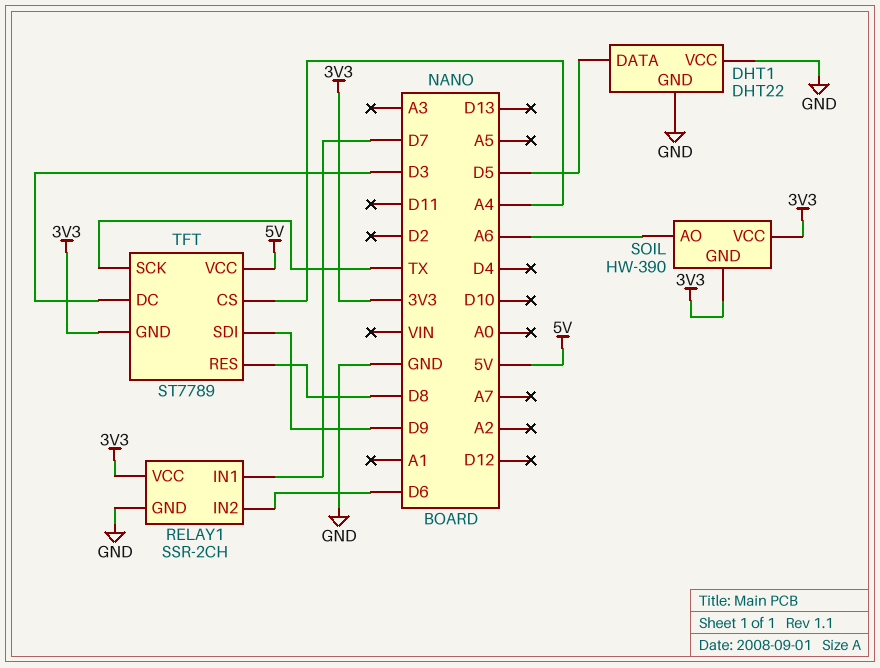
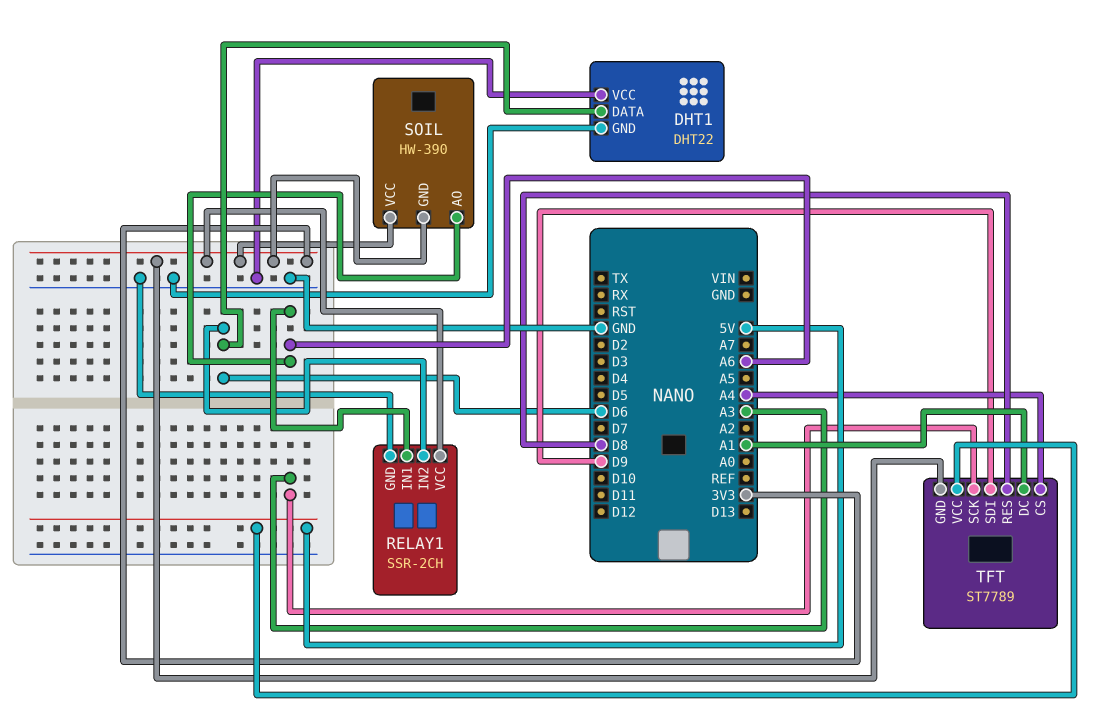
DHT1 pin DATA: D5 -> D6
RELAY1 pin IN1: D7 -> A6
TFT pin DC: D3 -> A1
TFT pin SCK: TX -> A3

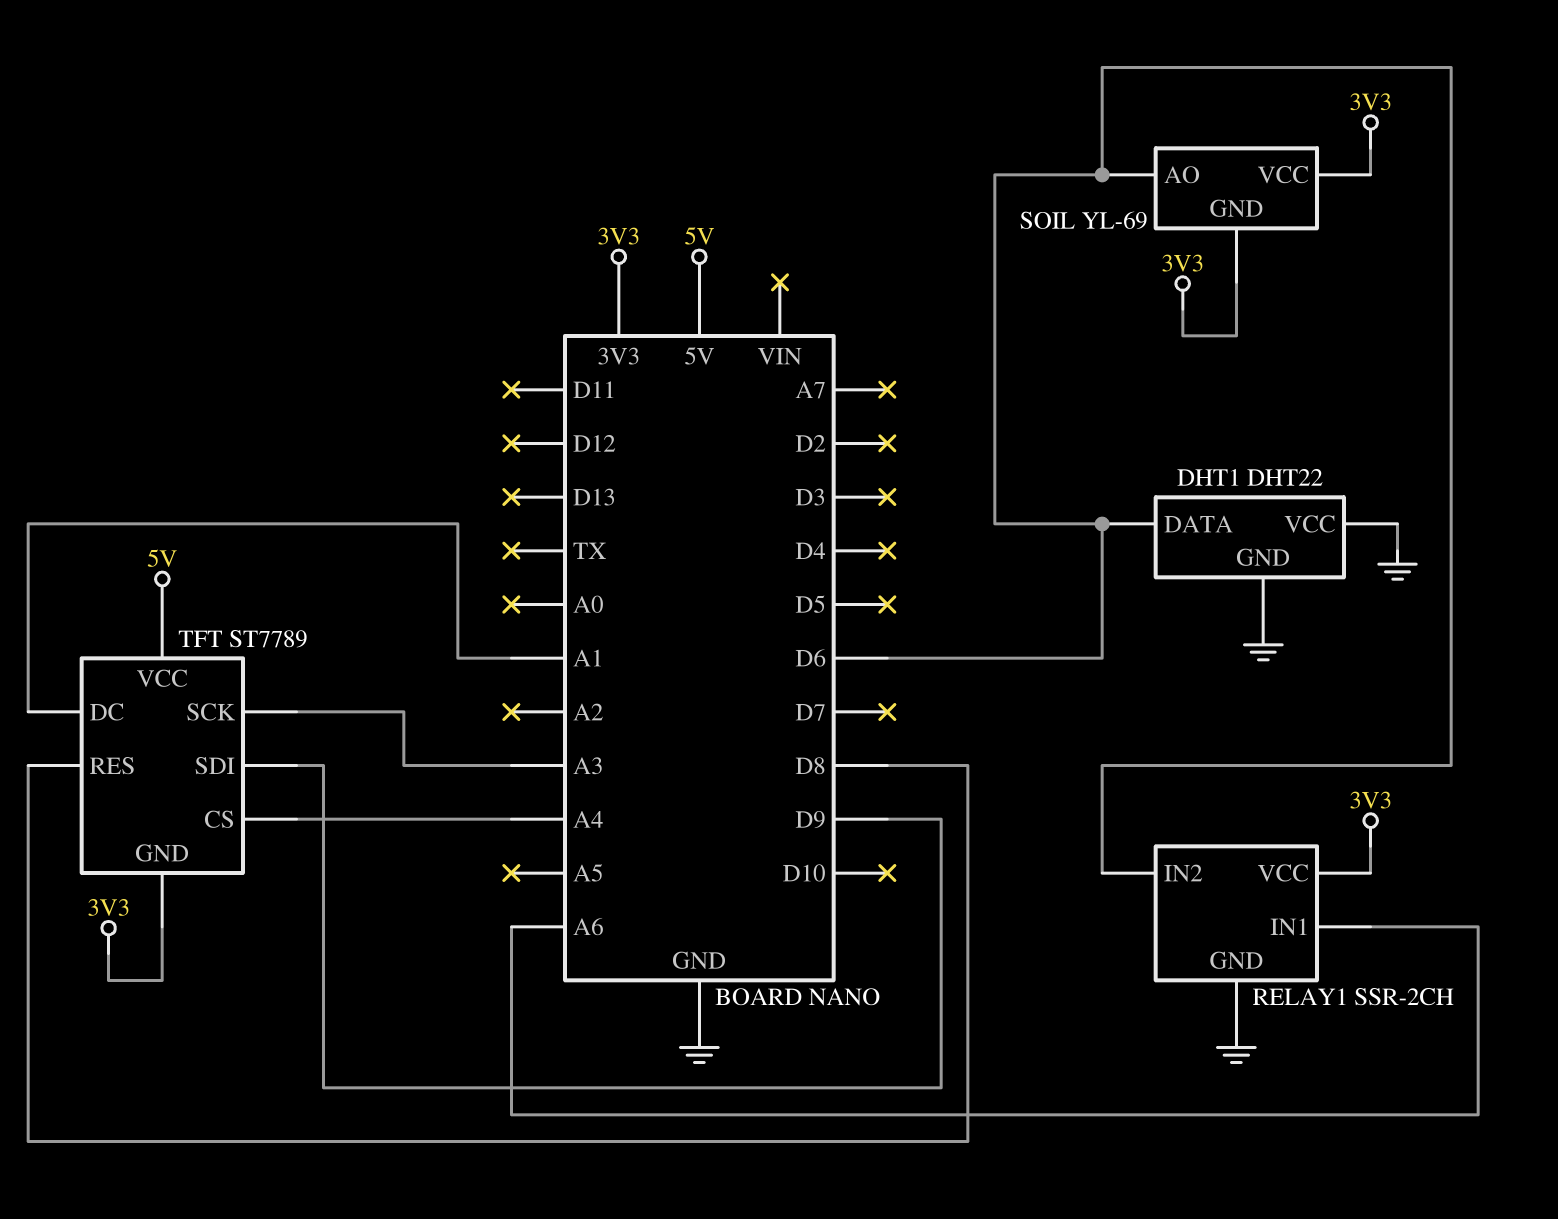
SOIL: HW-390 -> YL-69
SOIL pin AO: A6 -> D6

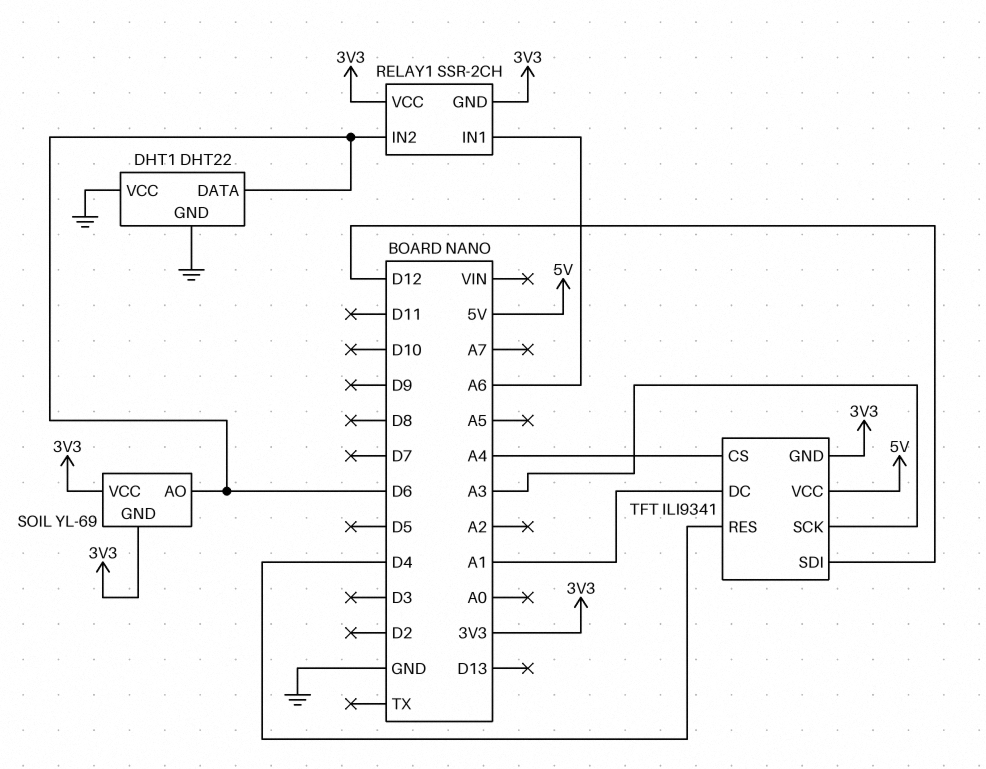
RELAY1 pin GND: GND -> 3V3
TFT: ST7789 -> ILI9341
TFT pin RES: D8 -> D4
TFT pin SDI: D9 -> D12

